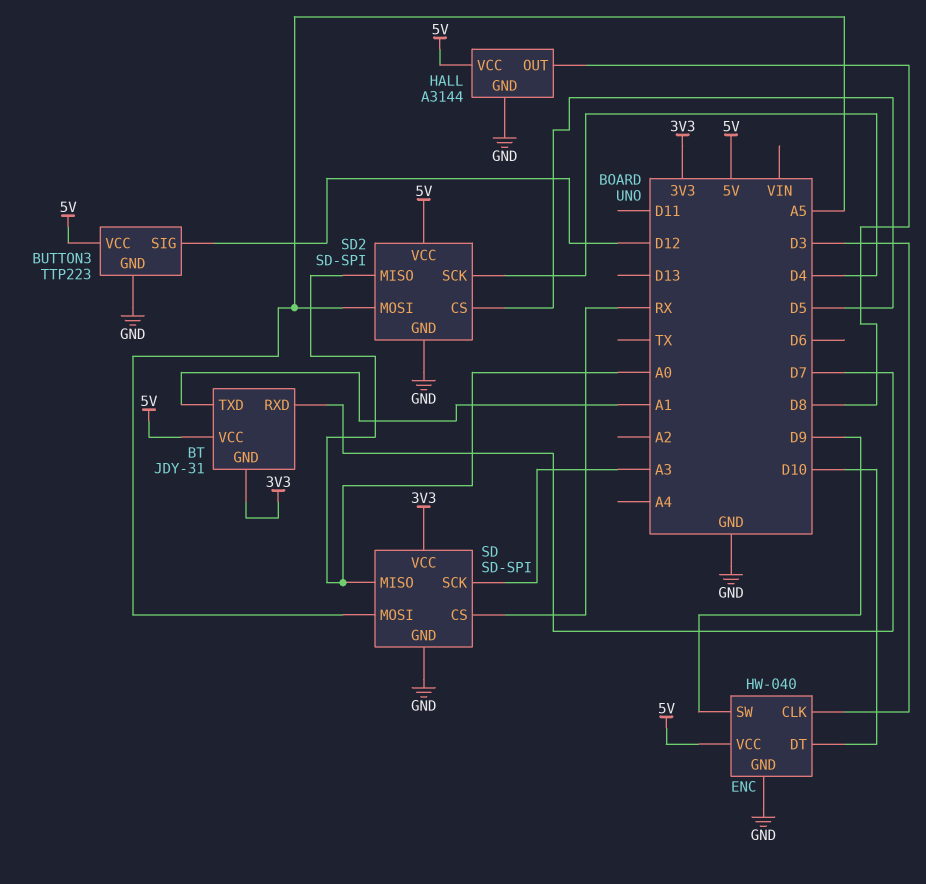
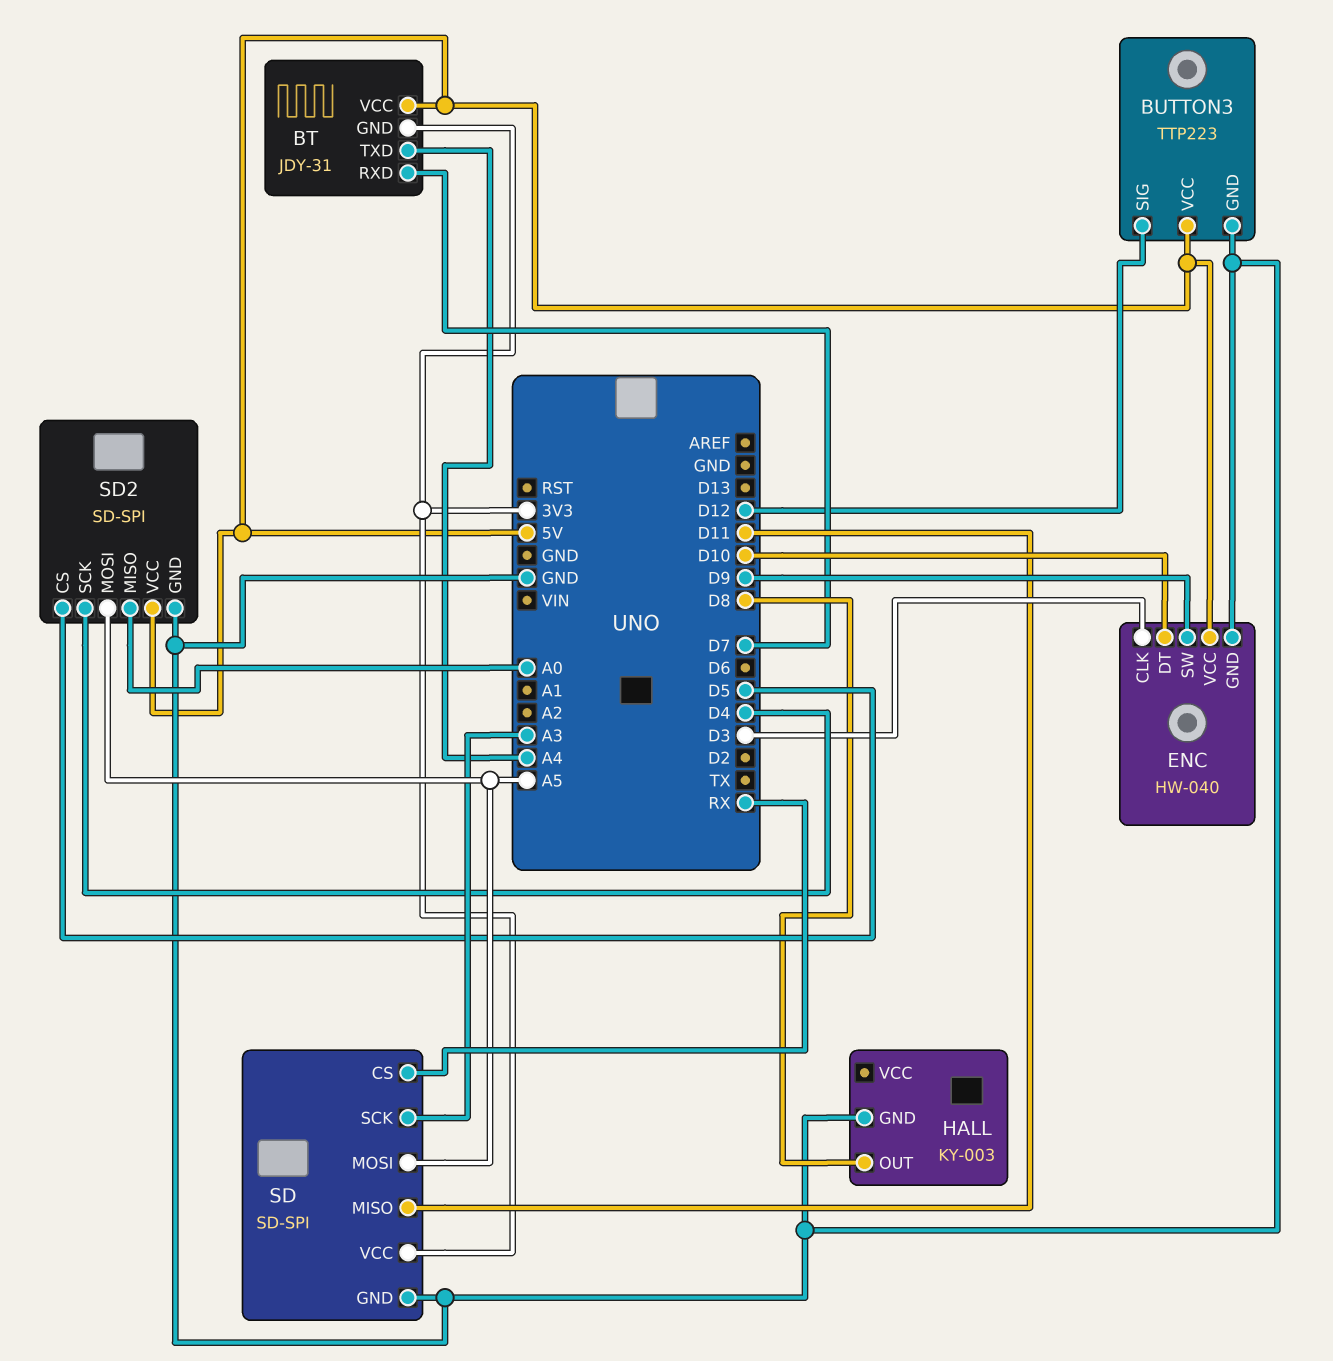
BT pin TXD: A1 -> A4
HALL: A3144 -> KY-003
HALL pin VCC: 5V -> none
SD pin MISO: A0 -> D11

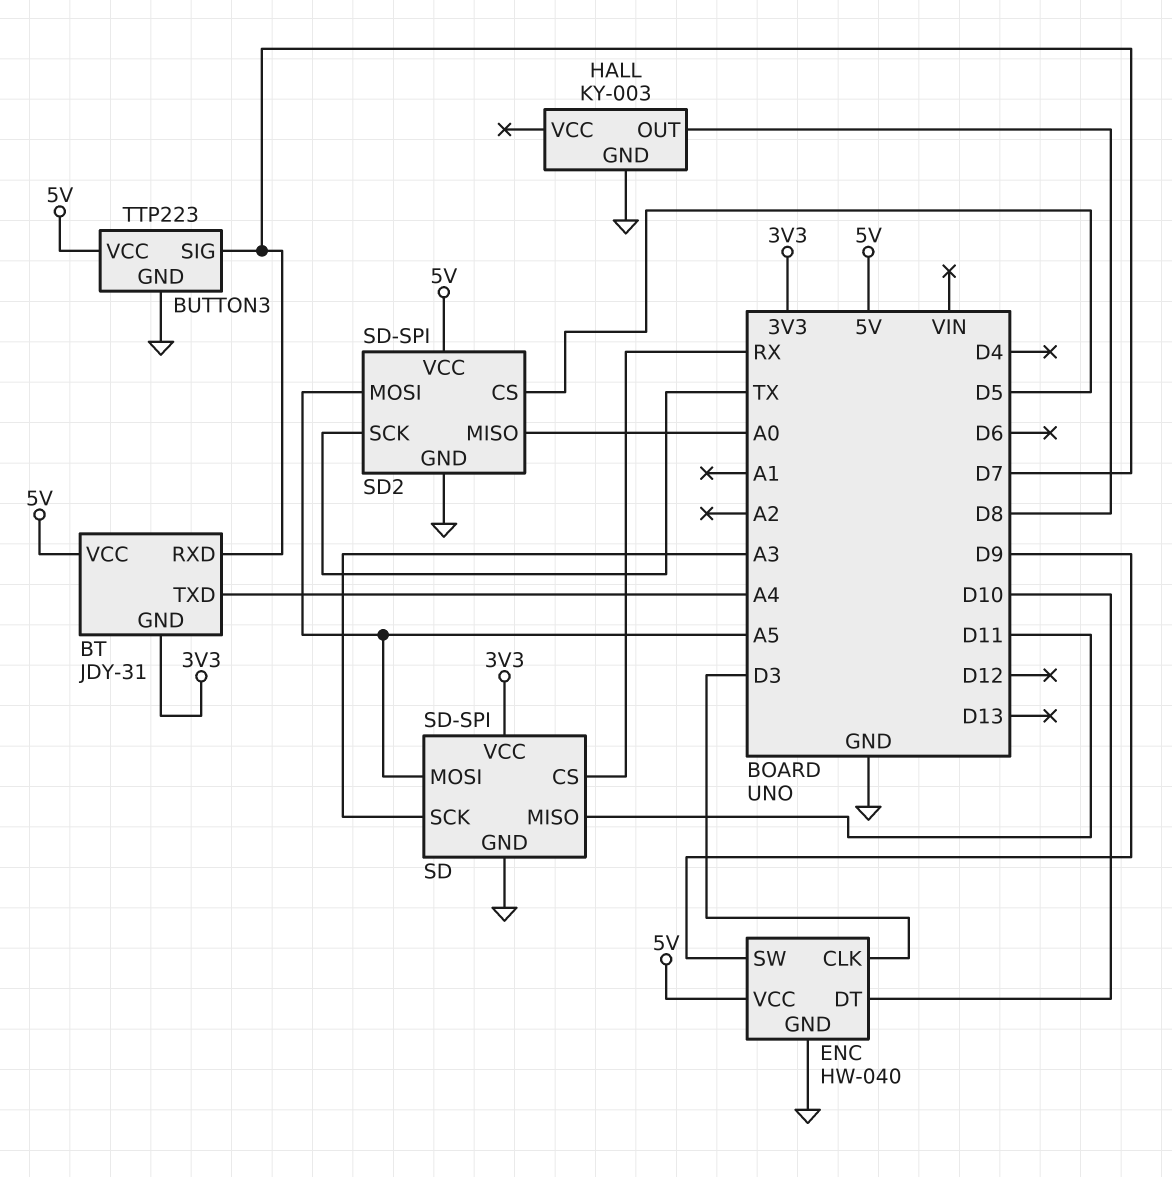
BUTTON3 pin SIG: D12 -> D7
SD2 pin SCK: D4 -> TX

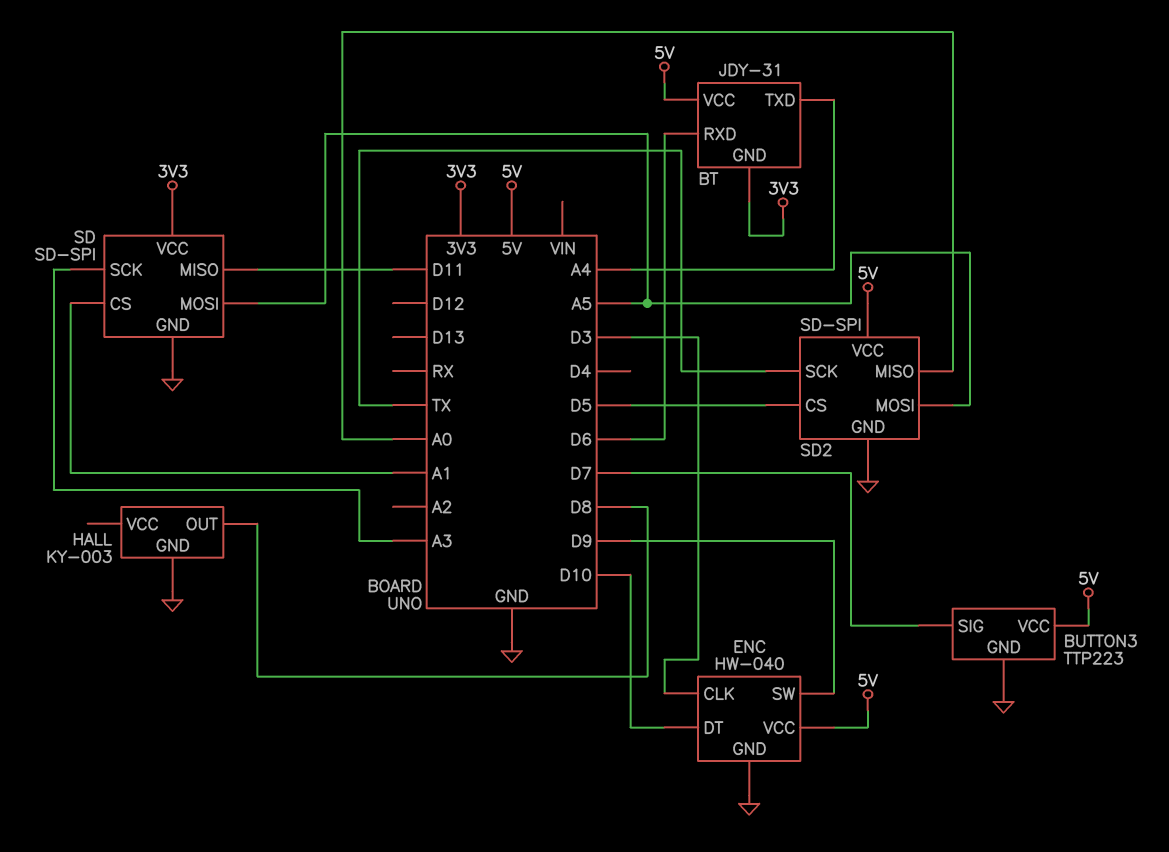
BT pin RXD: D7 -> D6
SD pin CS: RX -> A1

